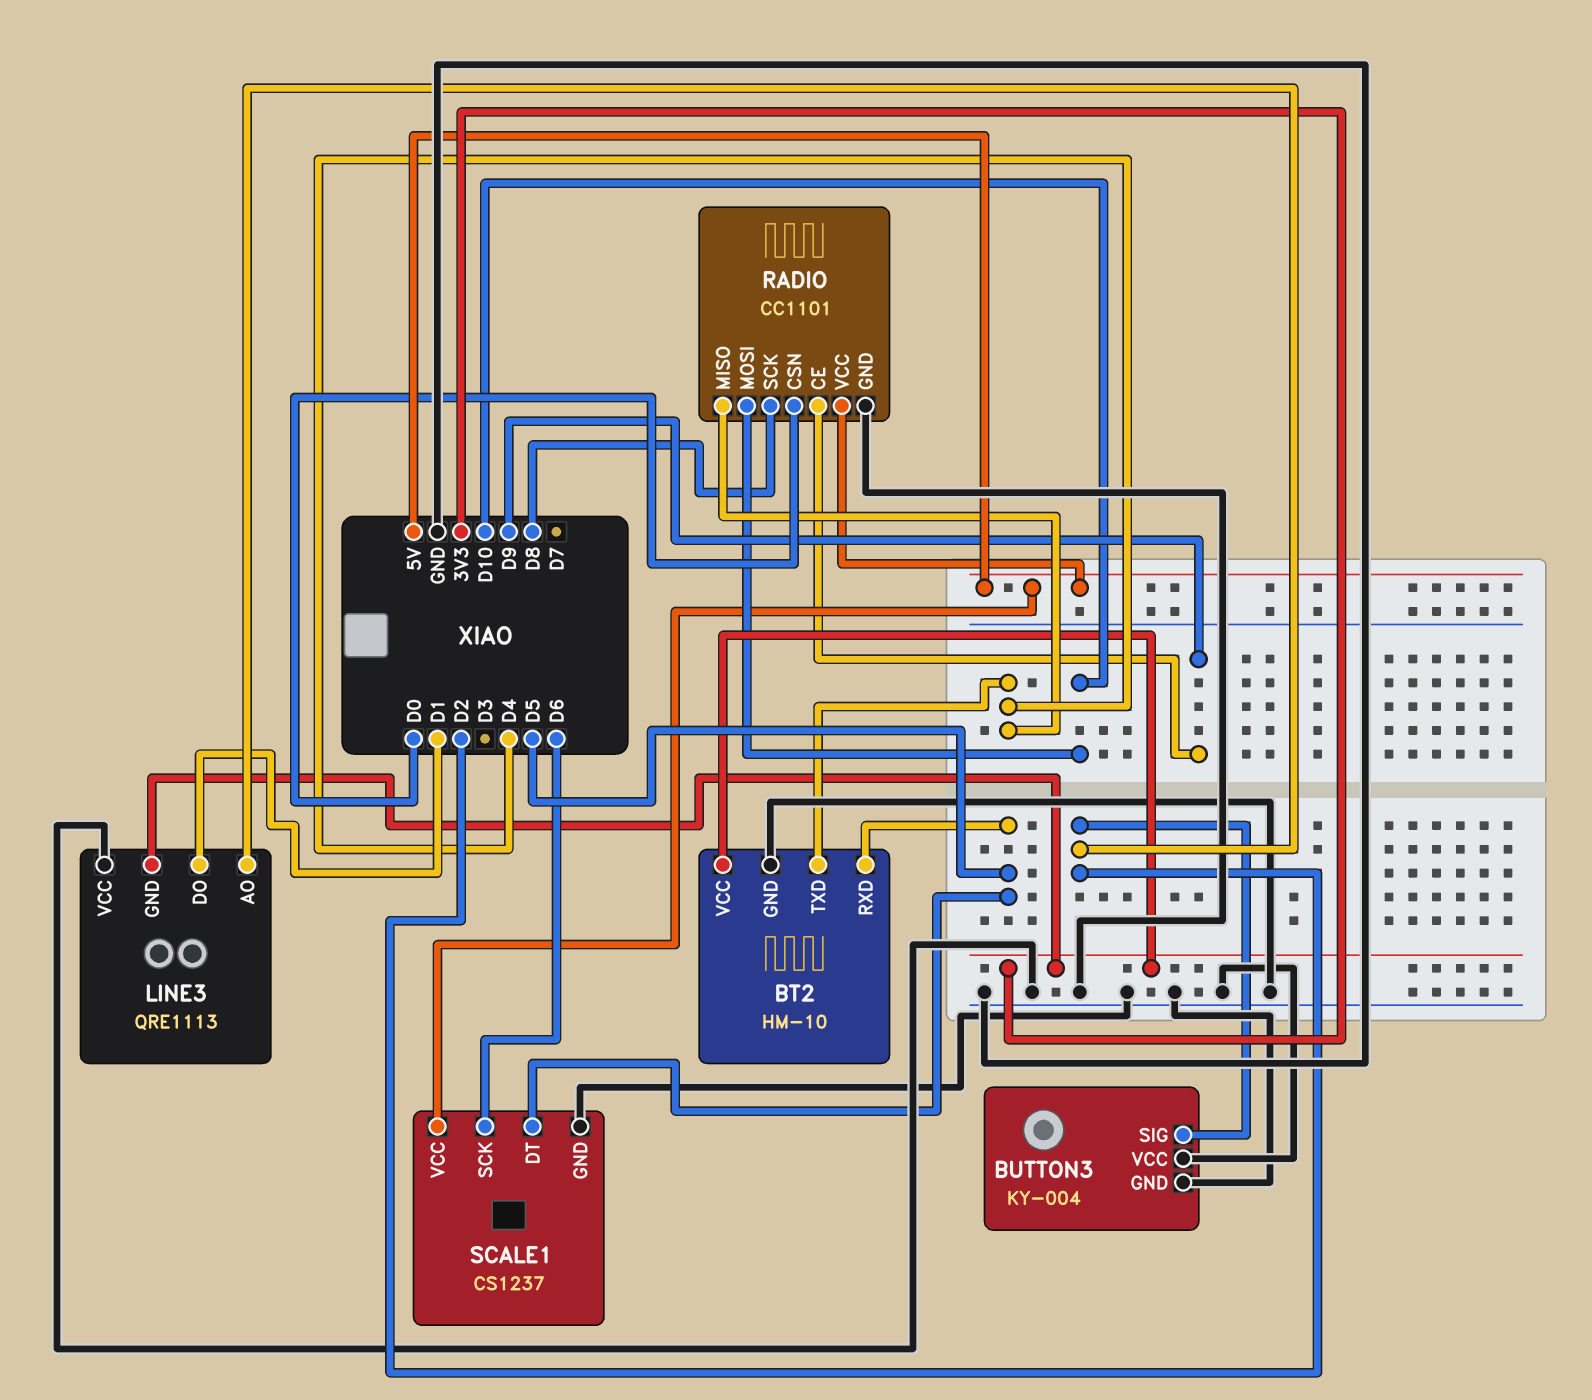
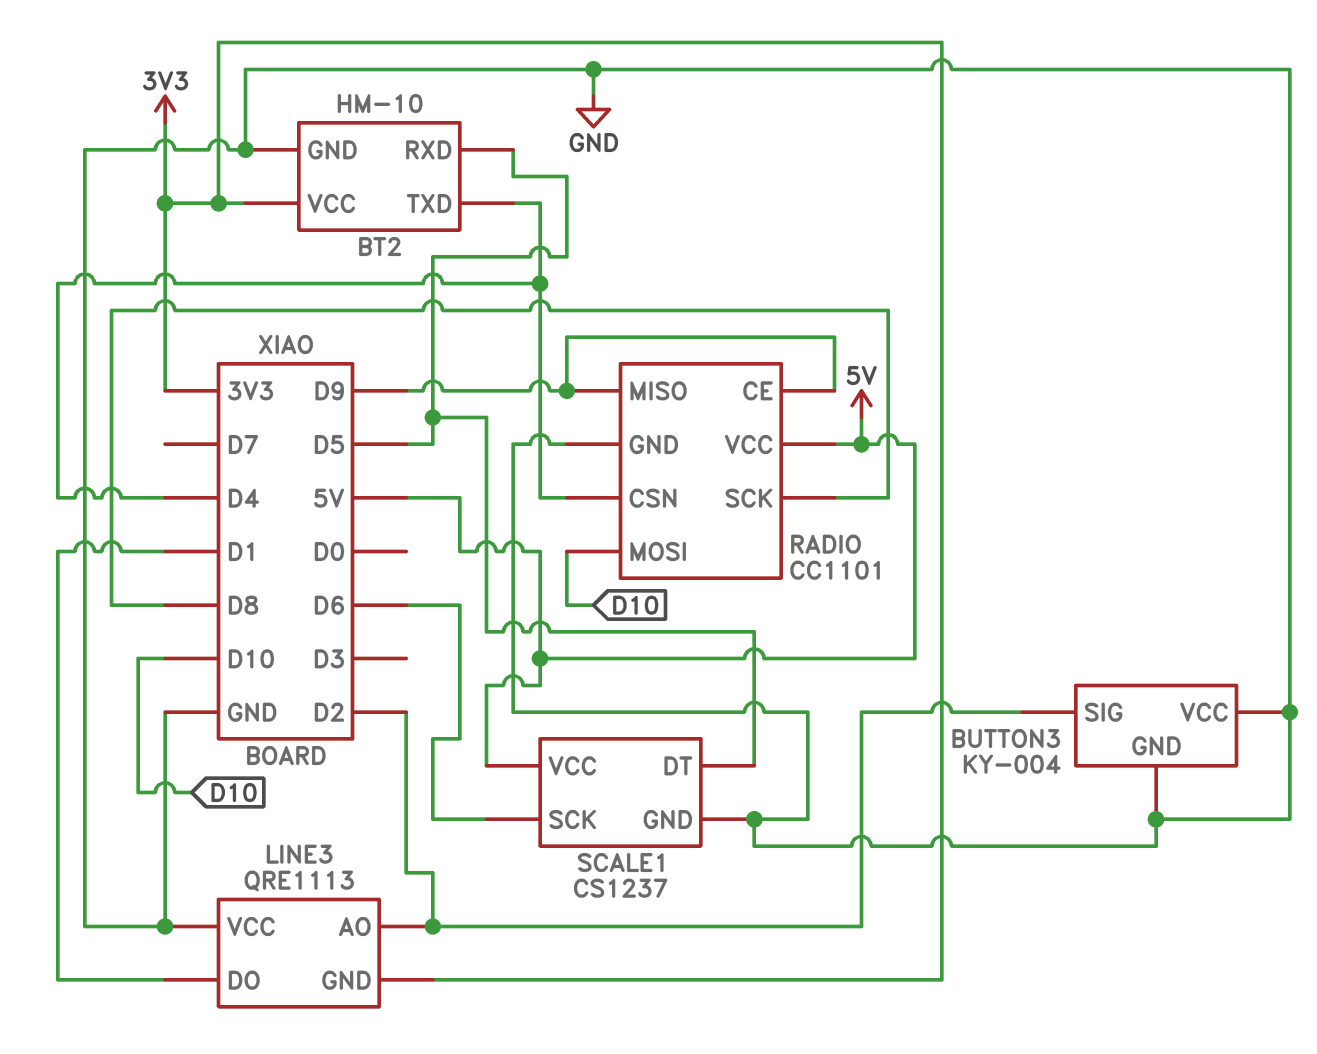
RADIO pin CSN: D0 -> D4
RADIO pin MISO: D4 -> D9

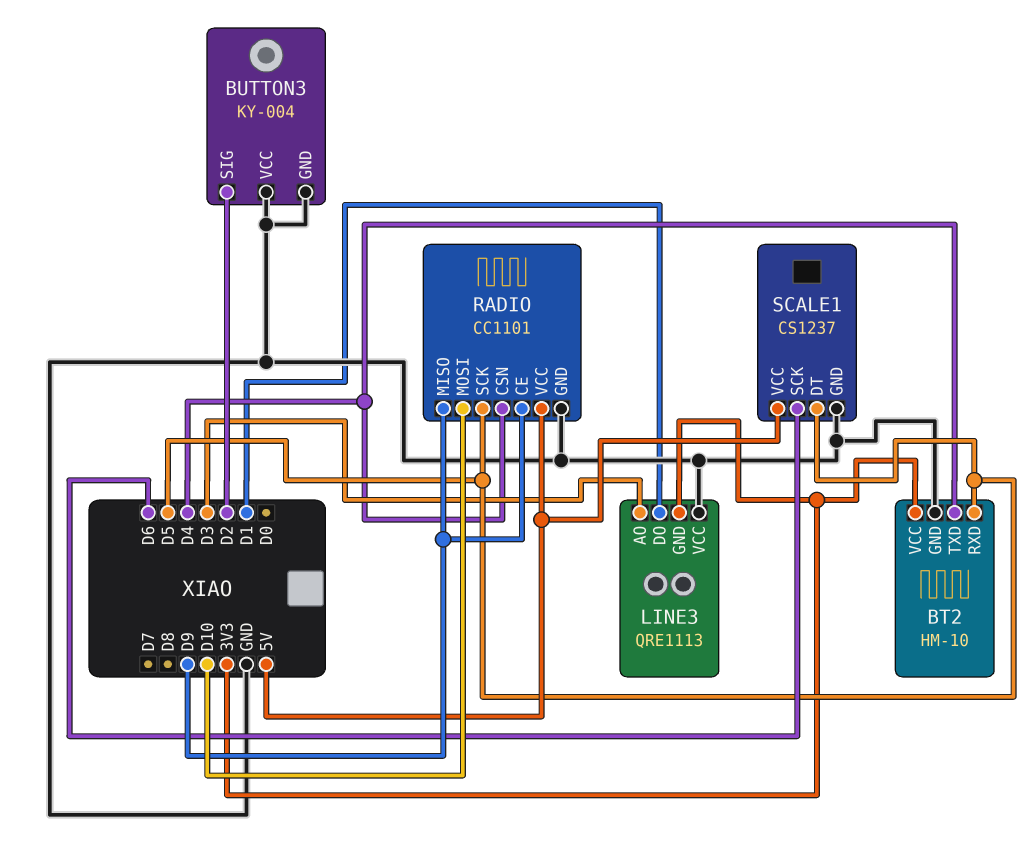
LINE3 pin AO: D2 -> D3
RADIO pin SCK: D8 -> D5

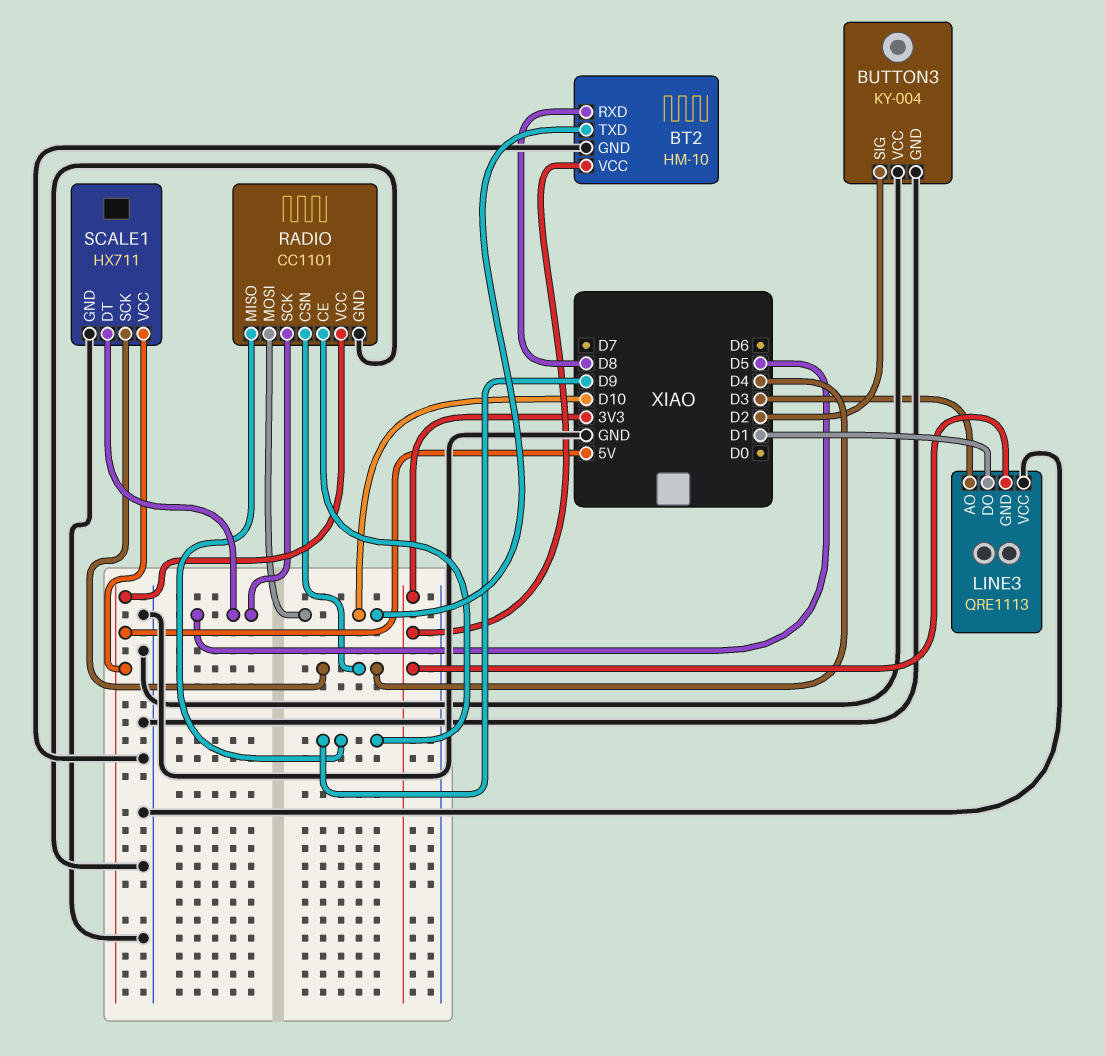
BT2 pin RXD: D5 -> D8
BT2 pin TXD: D4 -> D10
SCALE1: CS1237 -> HX711
SCALE1 pin SCK: D6 -> D4

